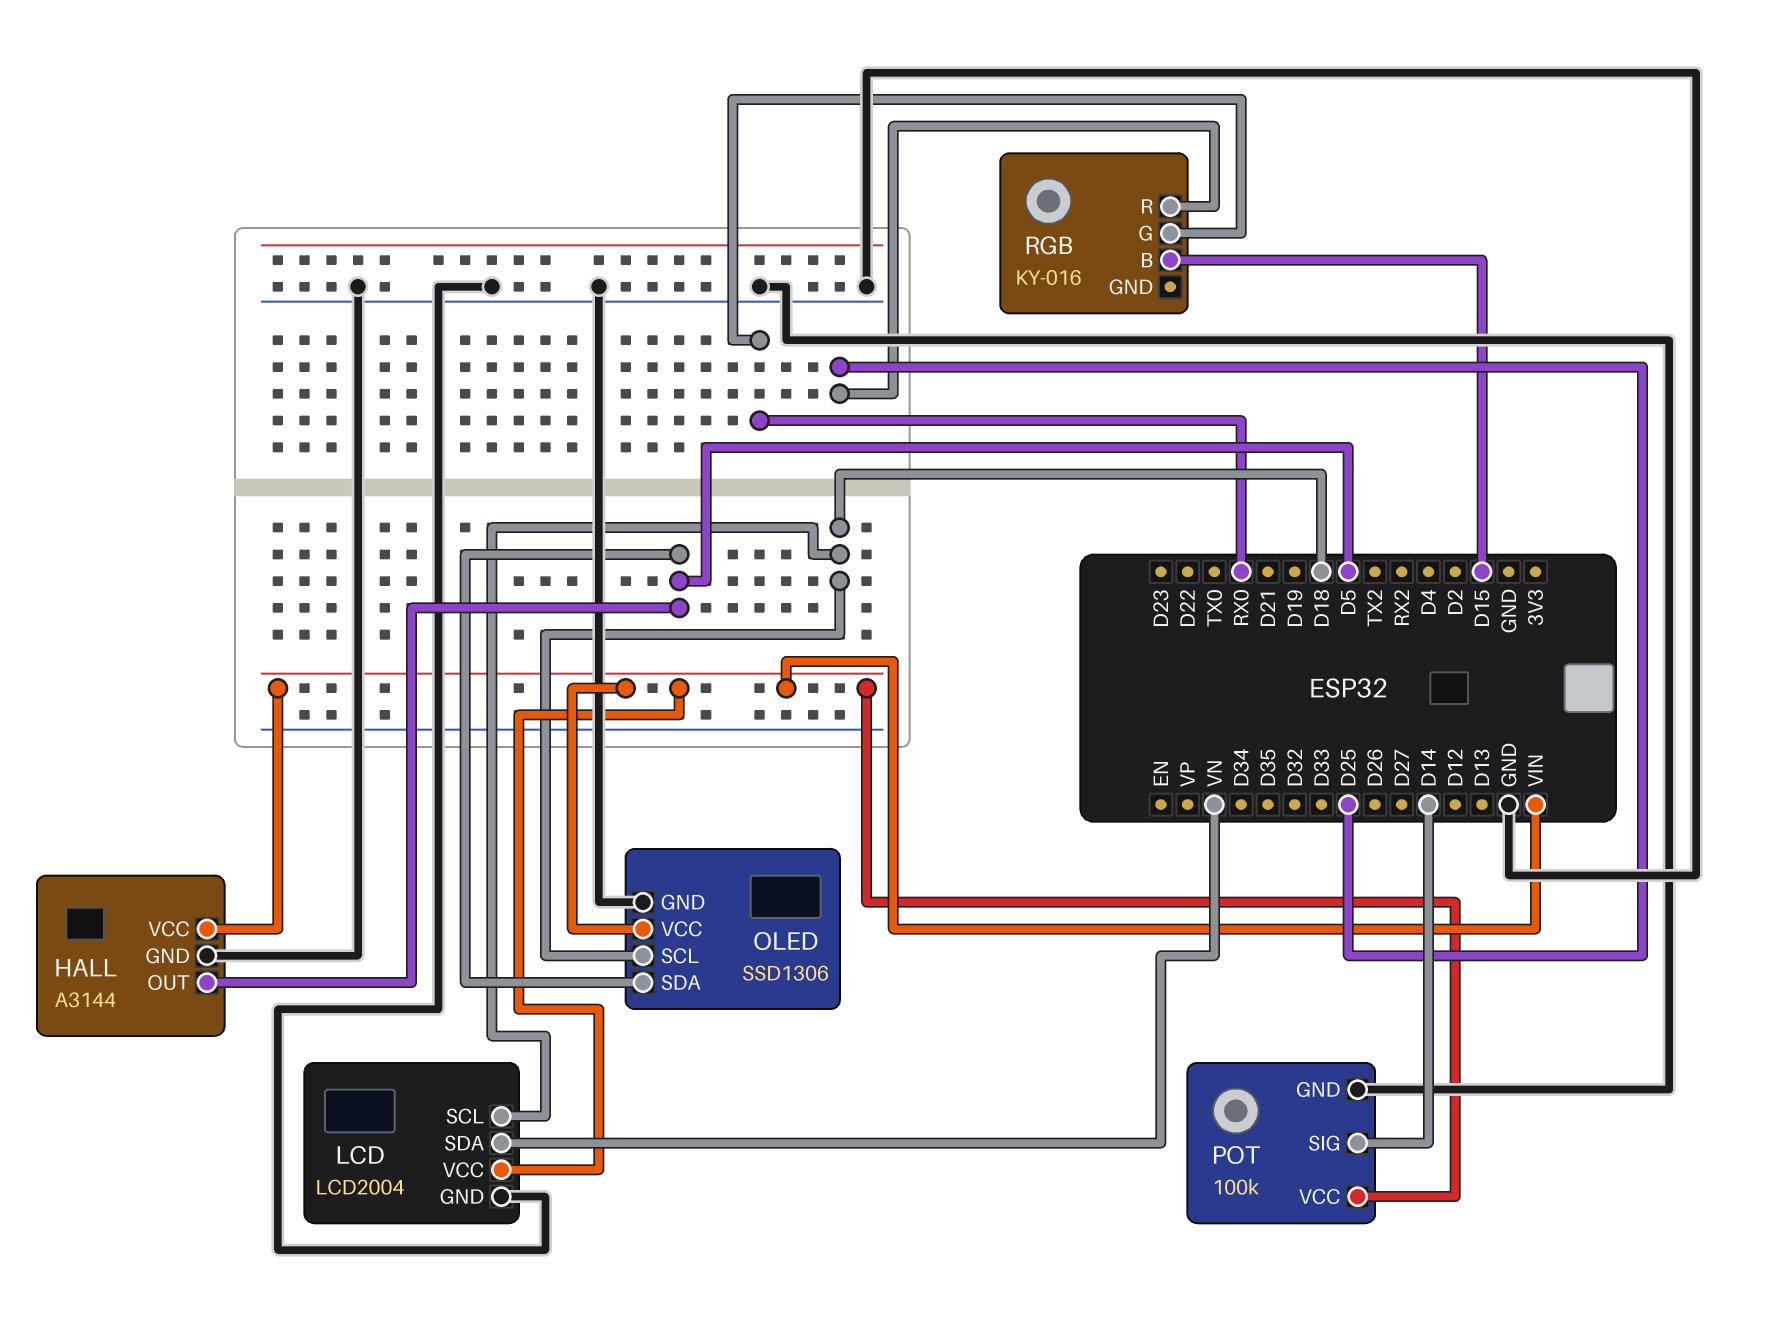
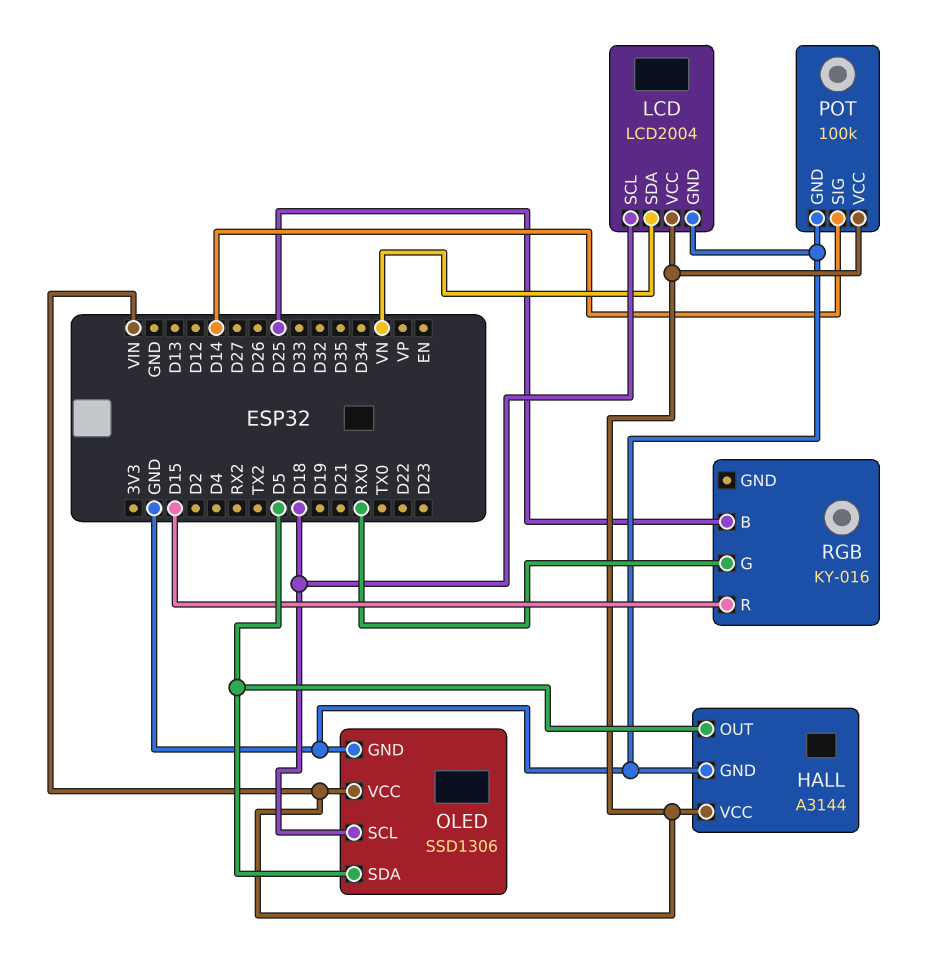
RGB pin B: D15 -> D25
RGB pin R: D25 -> D15

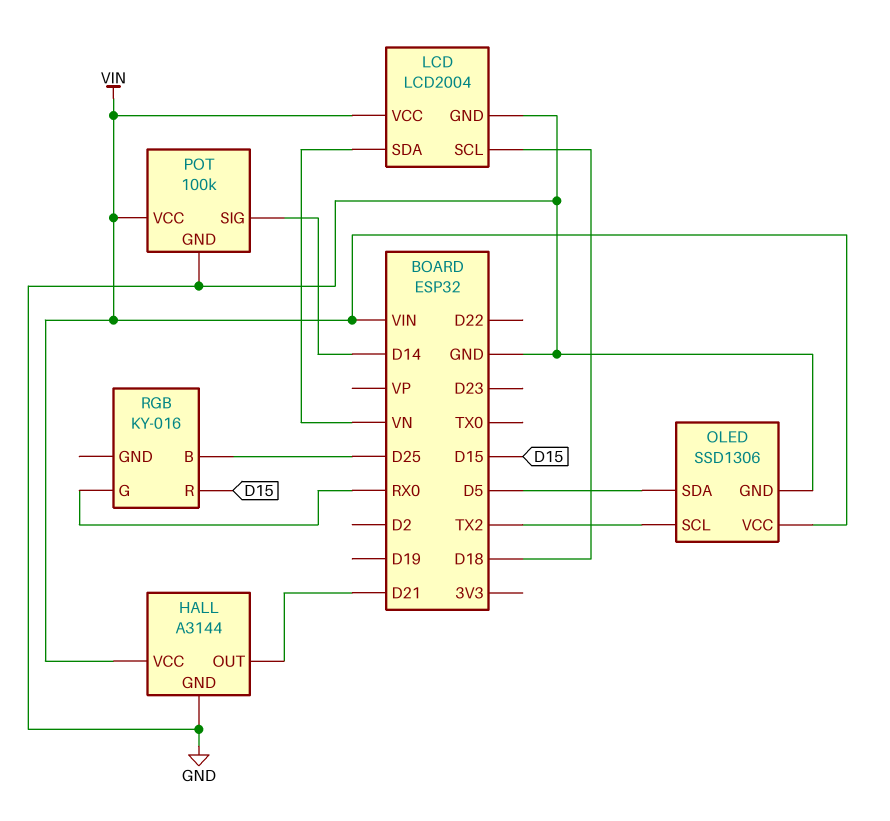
HALL pin OUT: D5 -> D21
OLED pin SCL: D18 -> TX2

